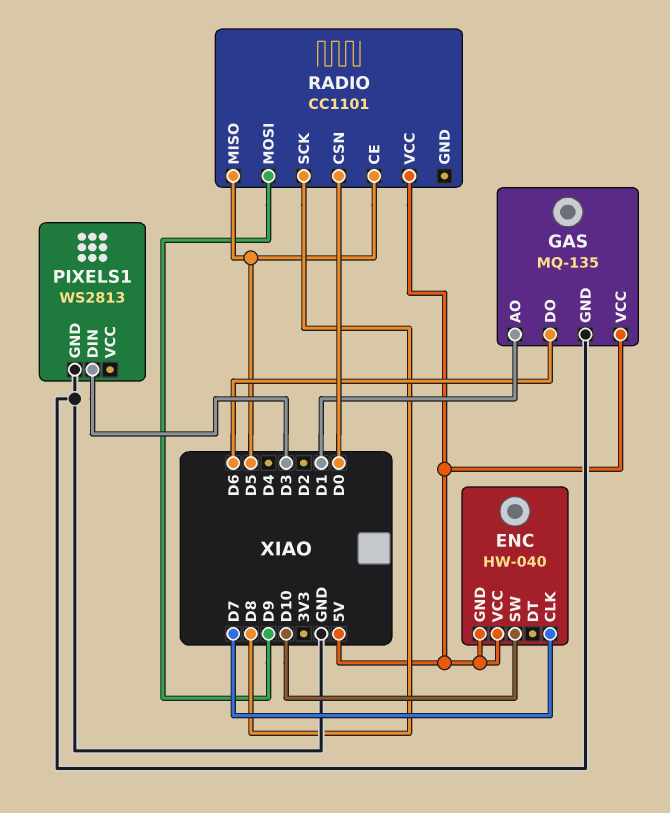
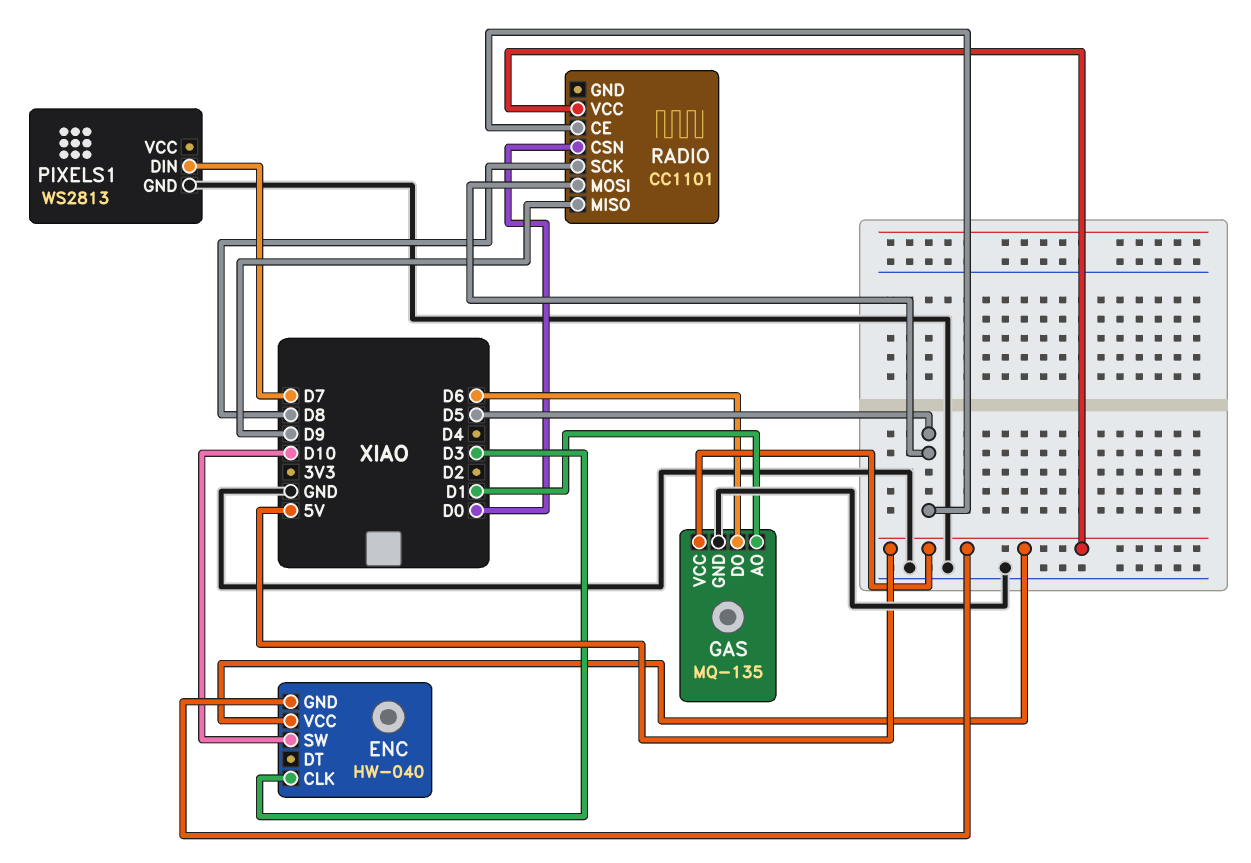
ENC pin CLK: D7 -> D3
PIXELS1 pin DIN: D3 -> D7
RADIO pin MISO: D5 -> D9
RADIO pin MOSI: D9 -> D5

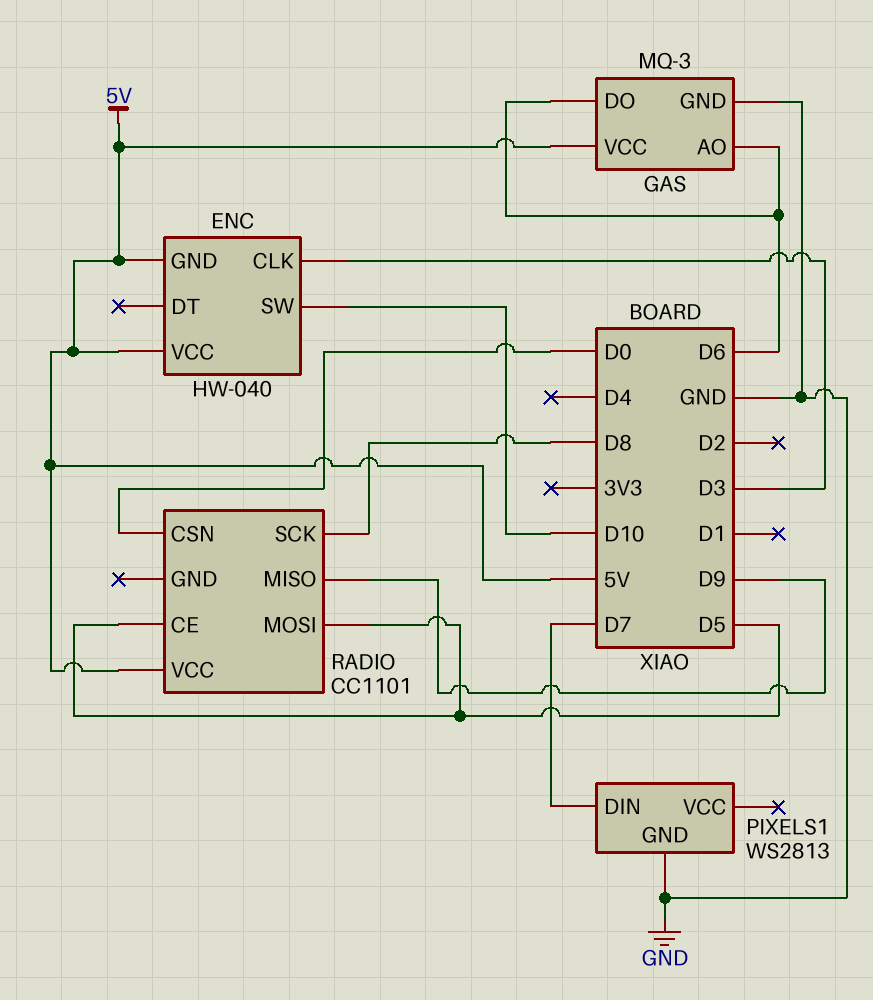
GAS: MQ-135 -> MQ-3
GAS pin AO: D1 -> D6

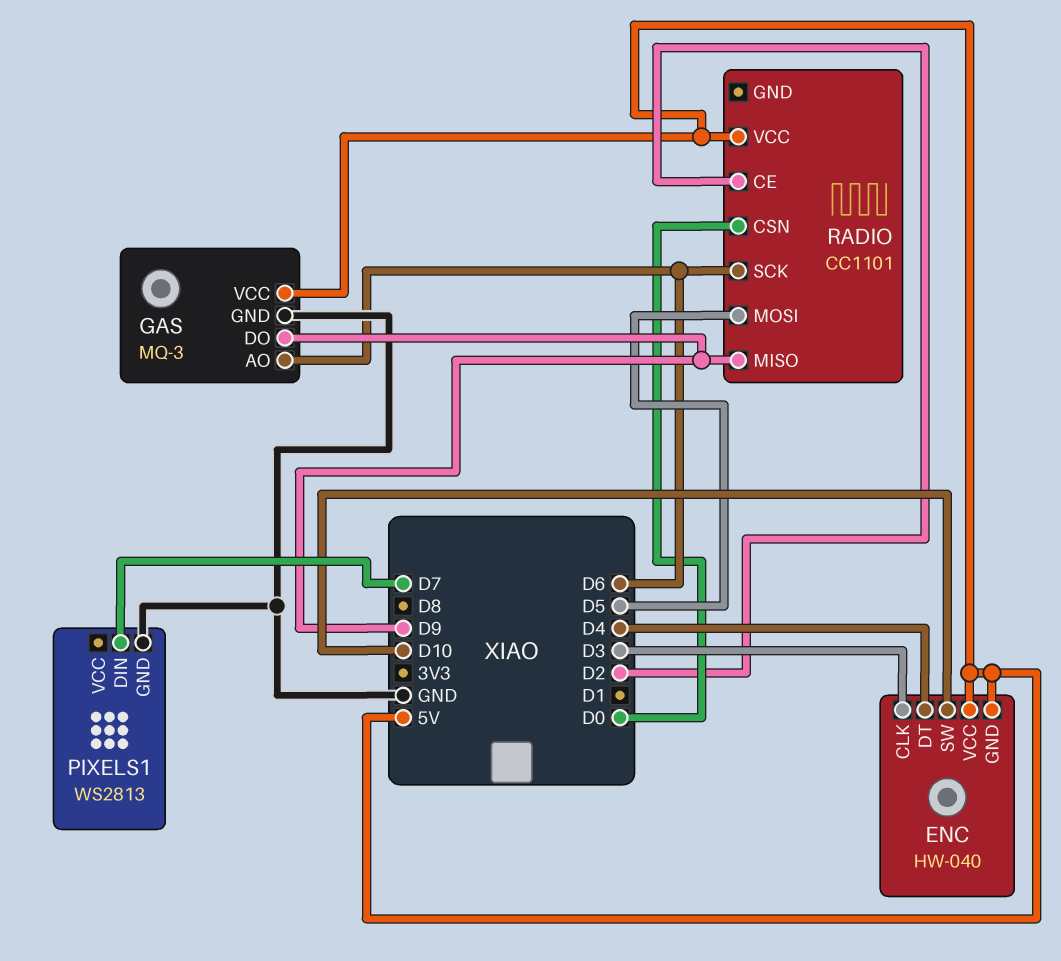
ENC pin DT: none -> D4
GAS pin DO: D6 -> D9
RADIO pin CE: D5 -> D2
RADIO pin SCK: D8 -> D6

